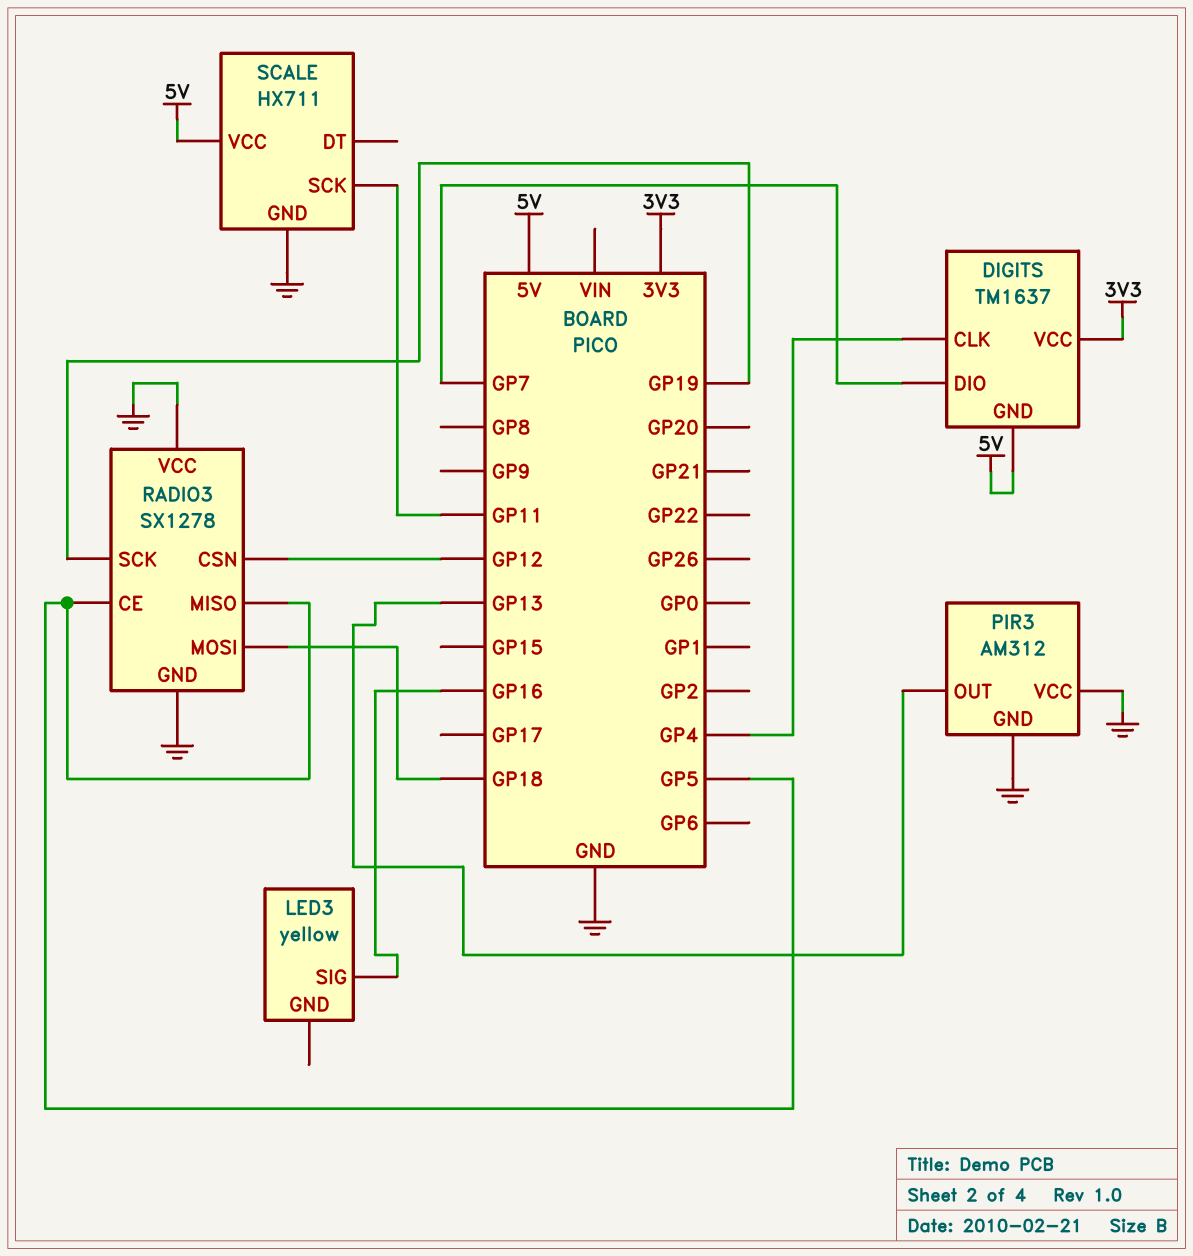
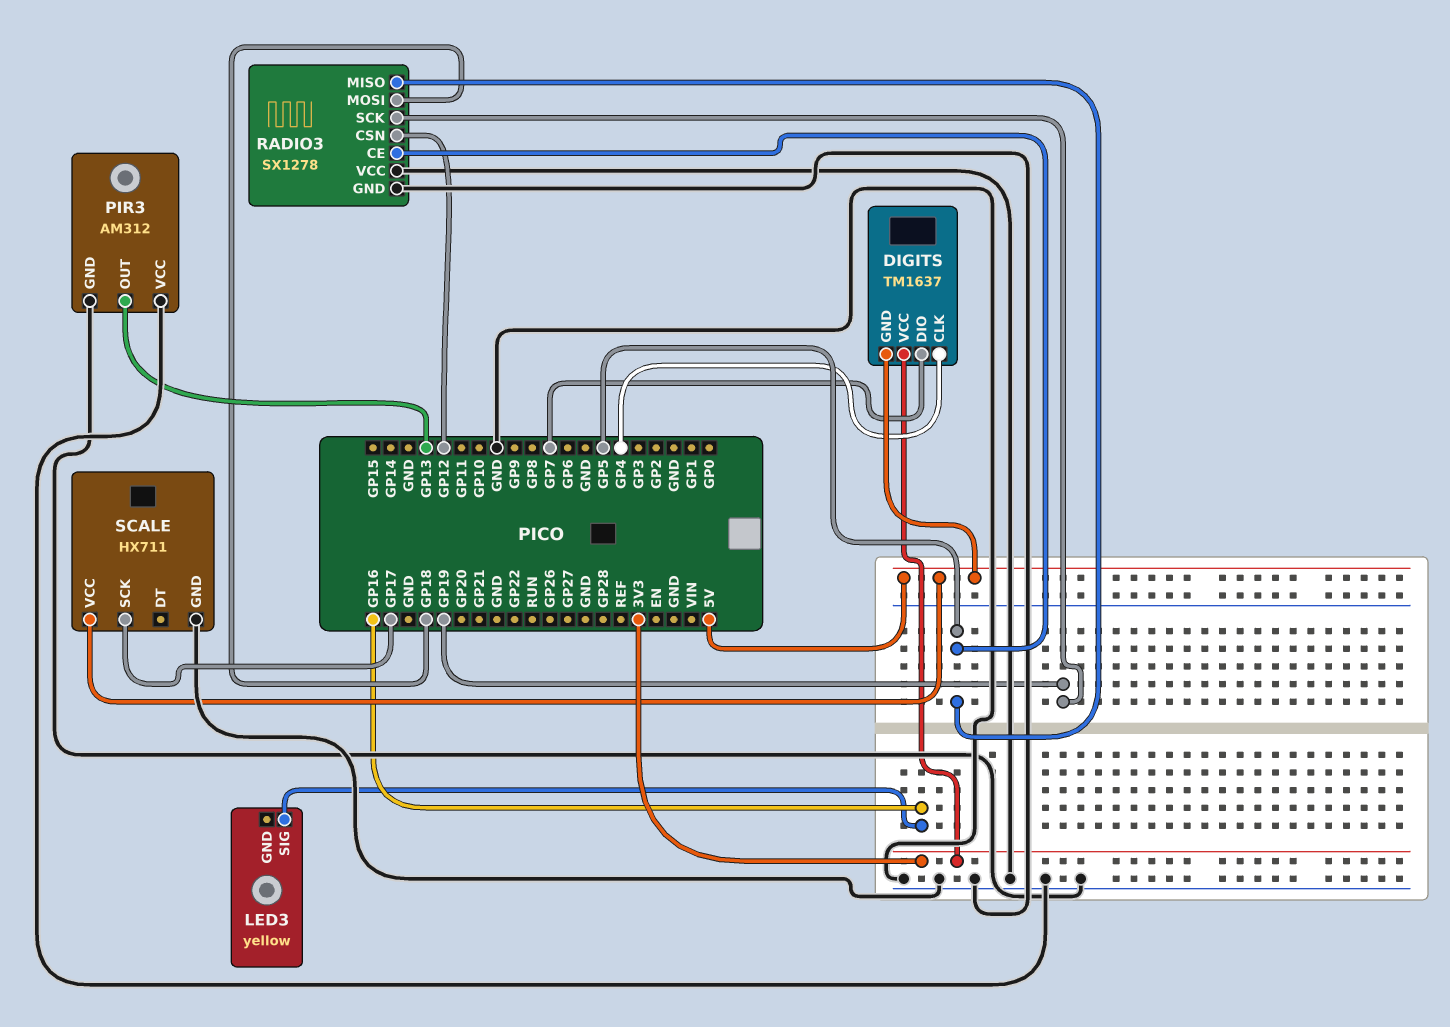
SCALE pin SCK: GP11 -> GP17

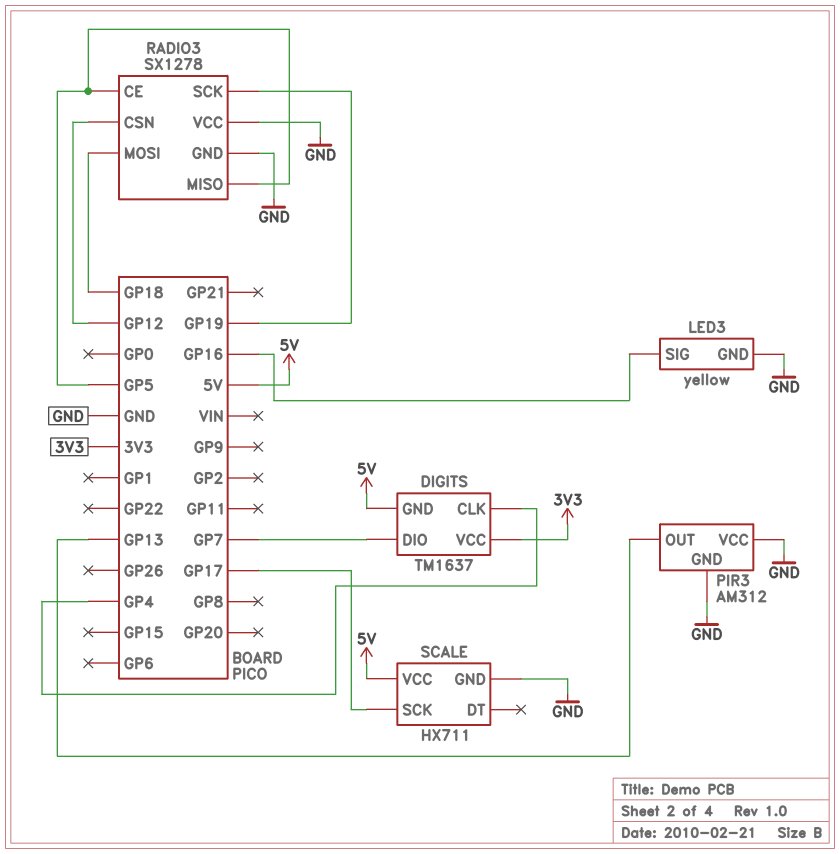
LED3 pin GND: none -> GND

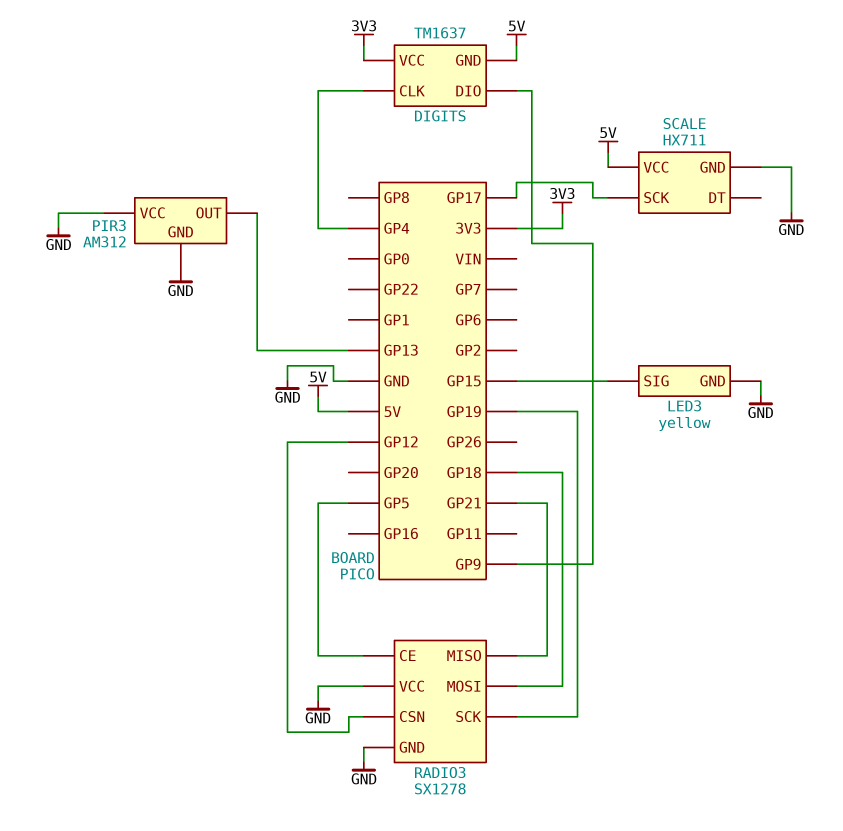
DIGITS pin DIO: GP7 -> GP9
LED3 pin SIG: GP16 -> GP15
RADIO3 pin MISO: GP5 -> GP21

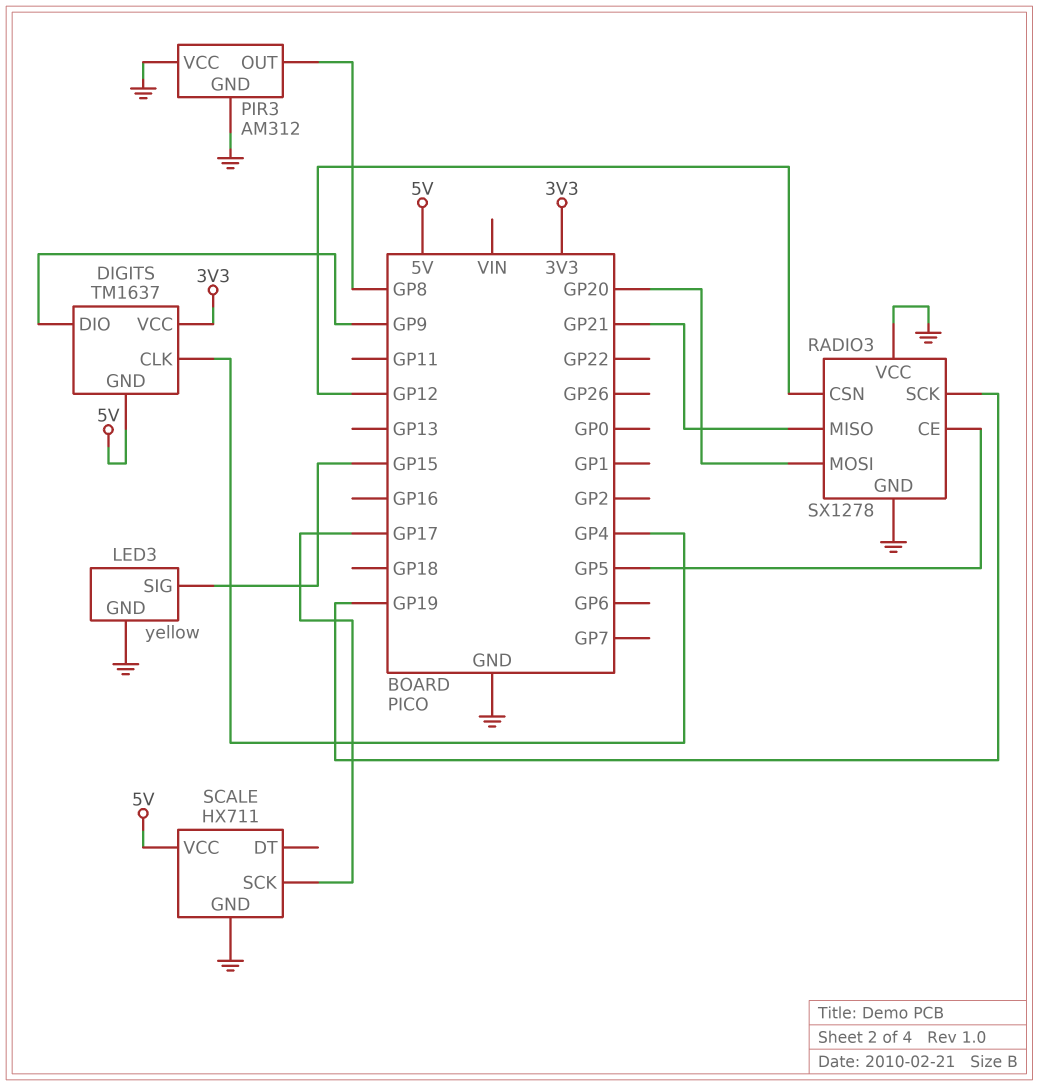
PIR3 pin OUT: GP13 -> GP8
RADIO3 pin MOSI: GP18 -> GP20

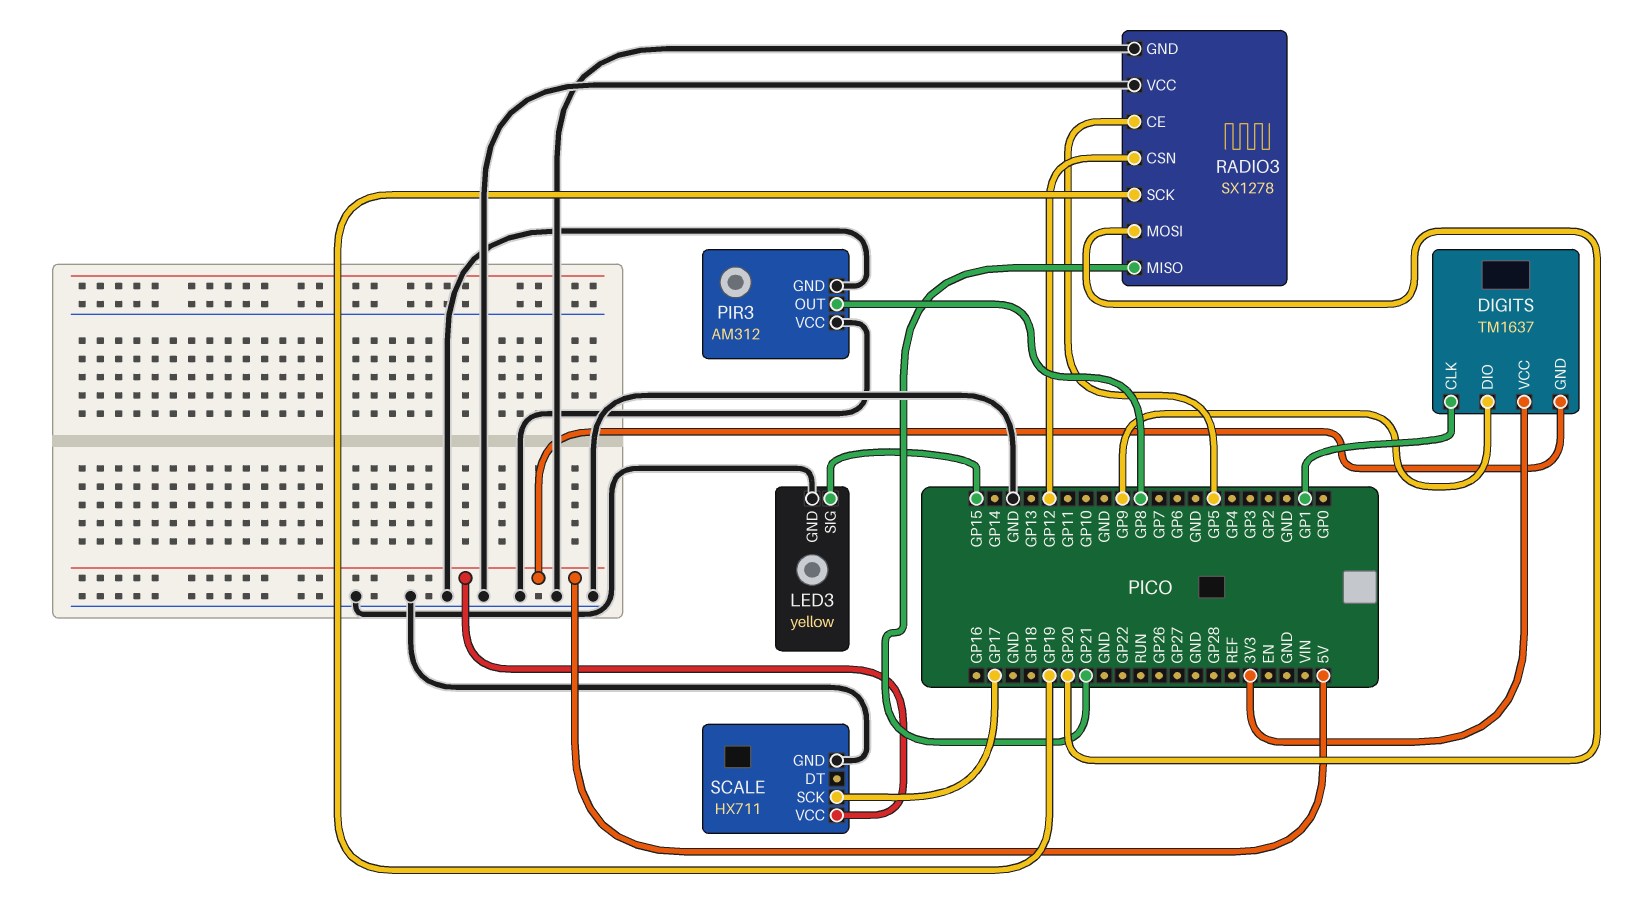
DIGITS pin CLK: GP4 -> GP1

